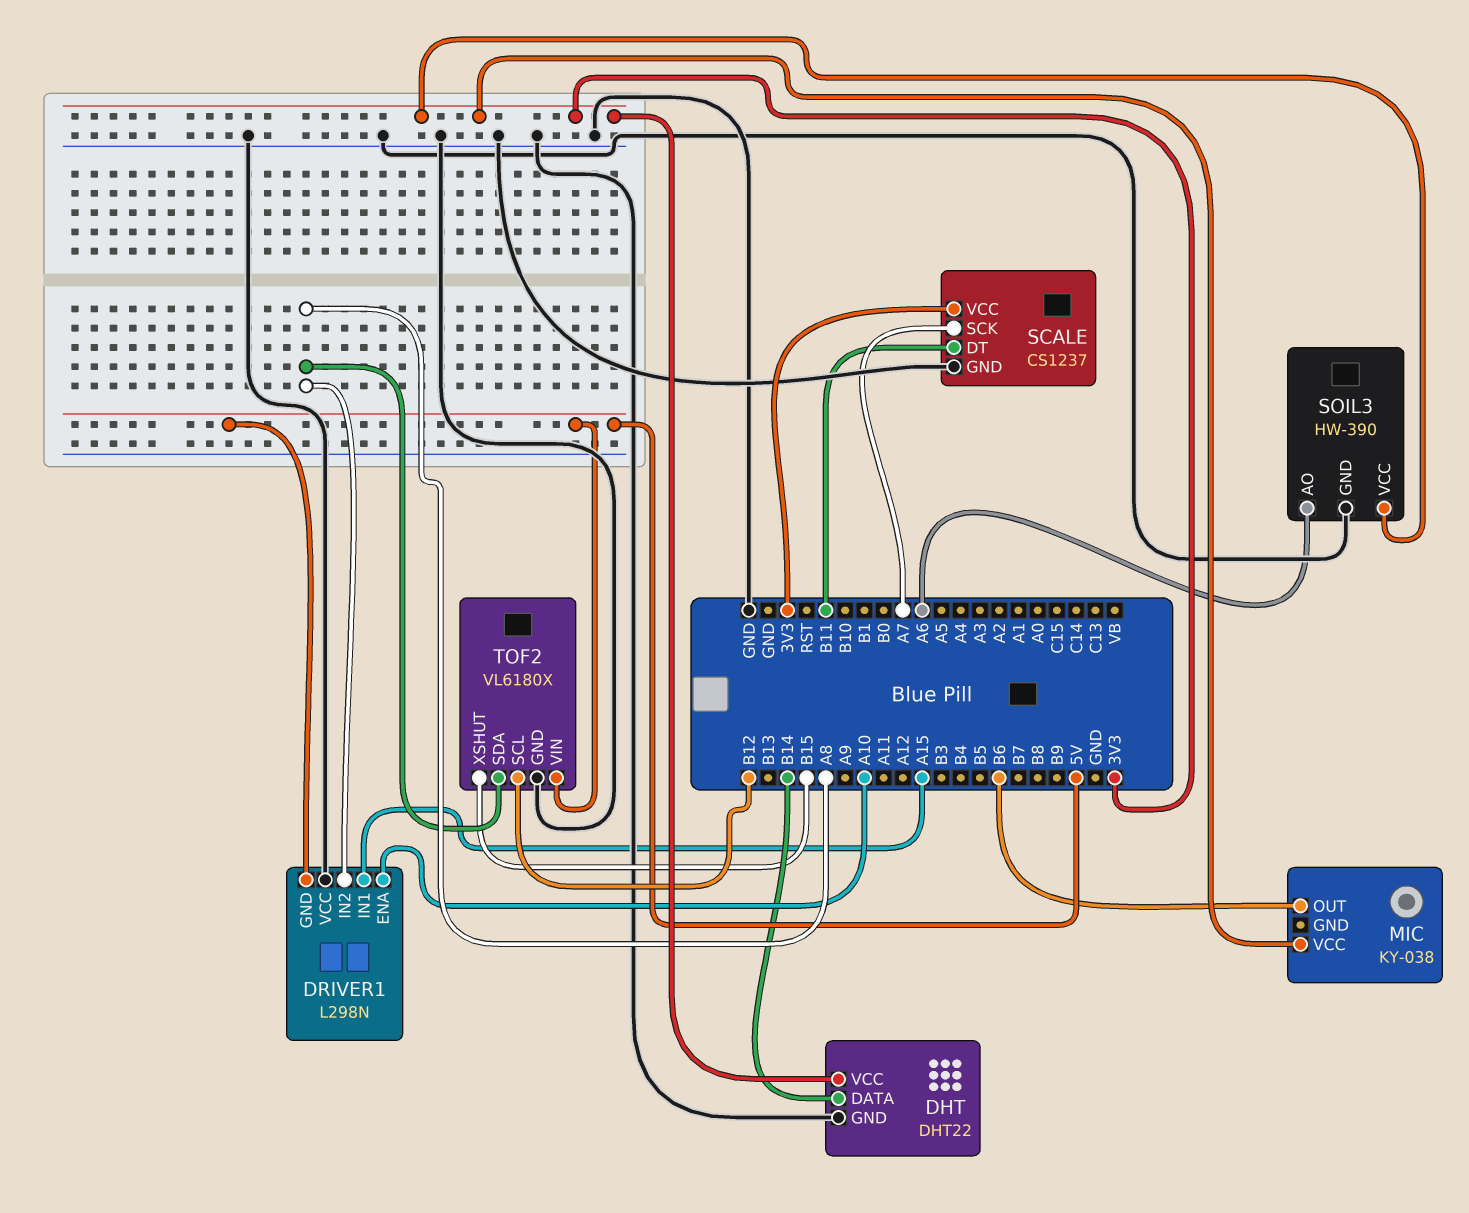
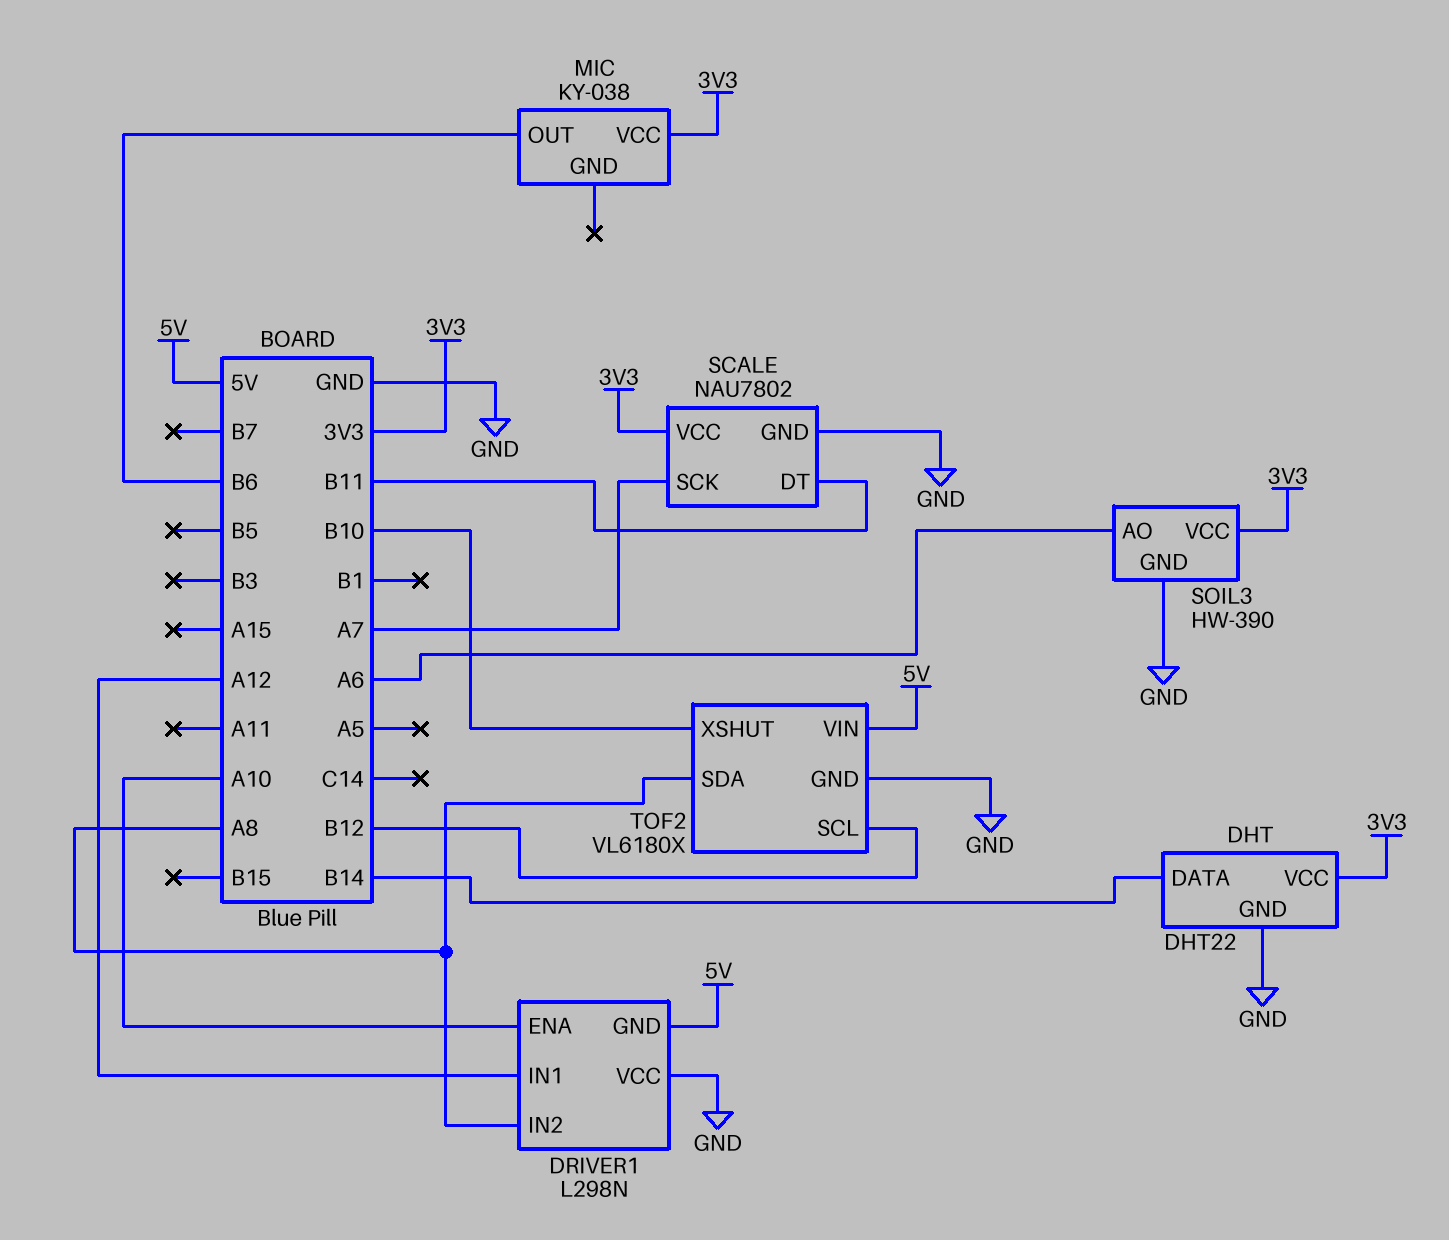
DRIVER1 pin IN1: A15 -> A12
SCALE: CS1237 -> NAU7802
TOF2 pin XSHUT: B15 -> B10

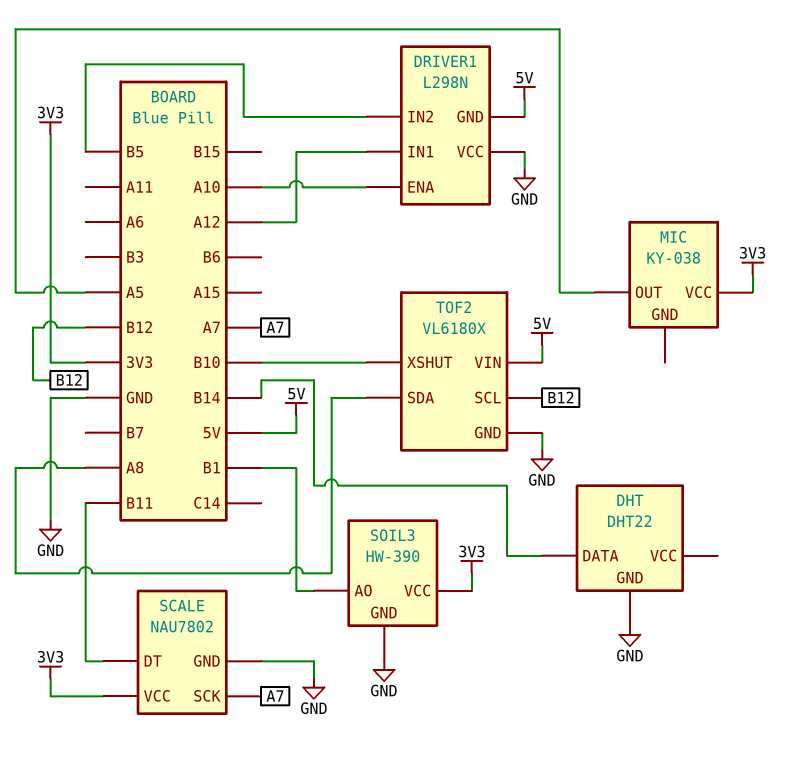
DHT pin VCC: 3V3 -> none
DRIVER1 pin IN2: A8 -> B5
MIC pin OUT: B6 -> A5
SOIL3 pin AO: A6 -> B1

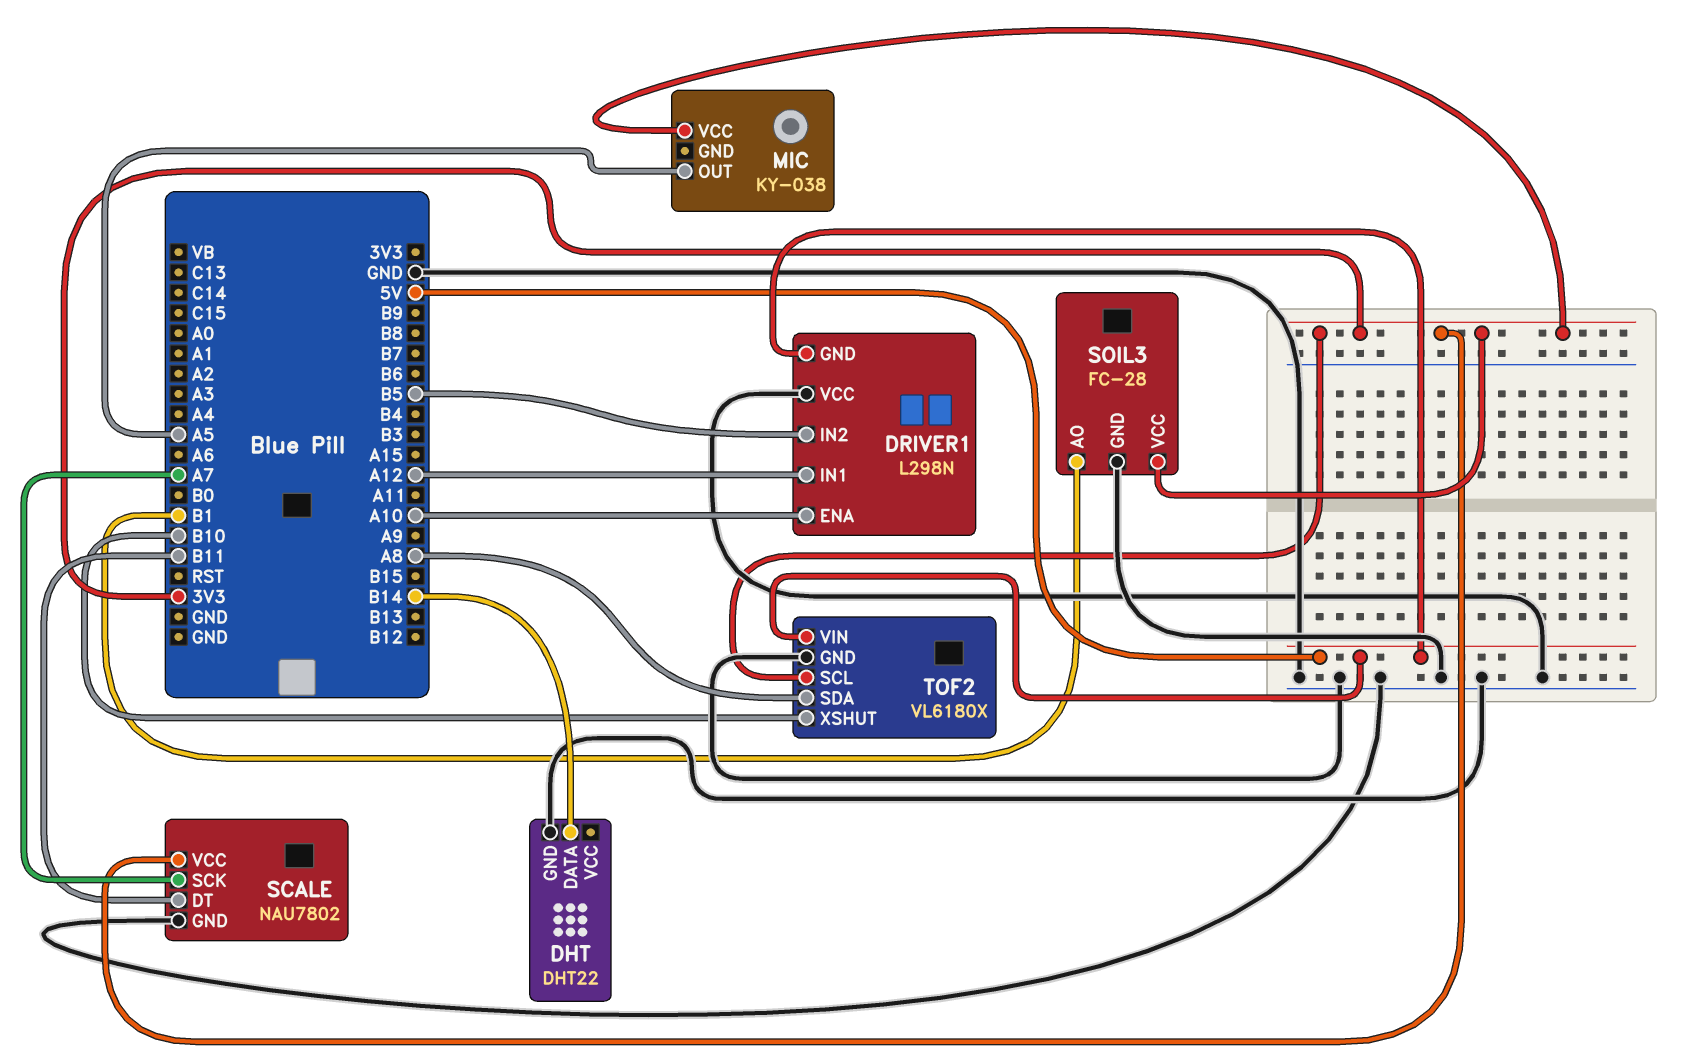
SOIL3: HW-390 -> FC-28
TOF2 pin SCL: B12 -> 3V3

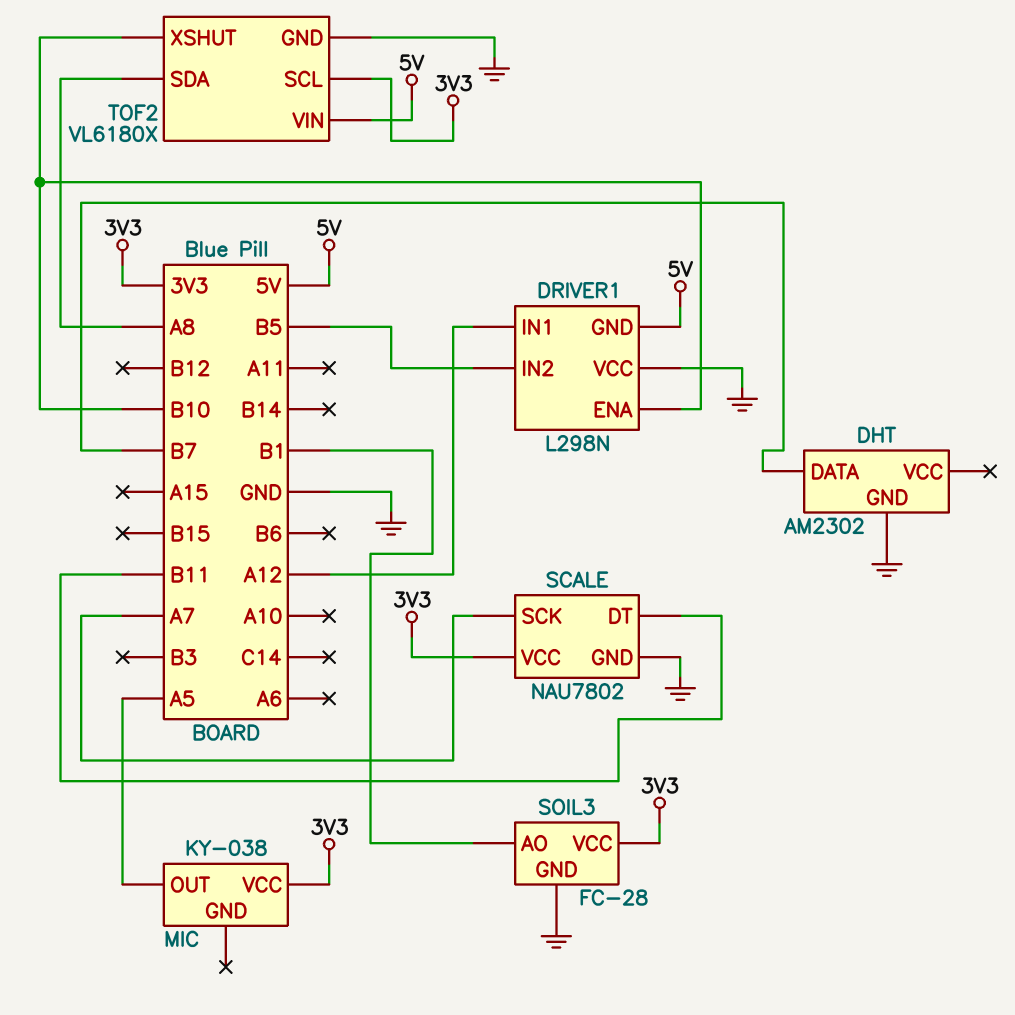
DHT: DHT22 -> AM2302
DHT pin DATA: B14 -> B7
DRIVER1 pin ENA: A10 -> B10

